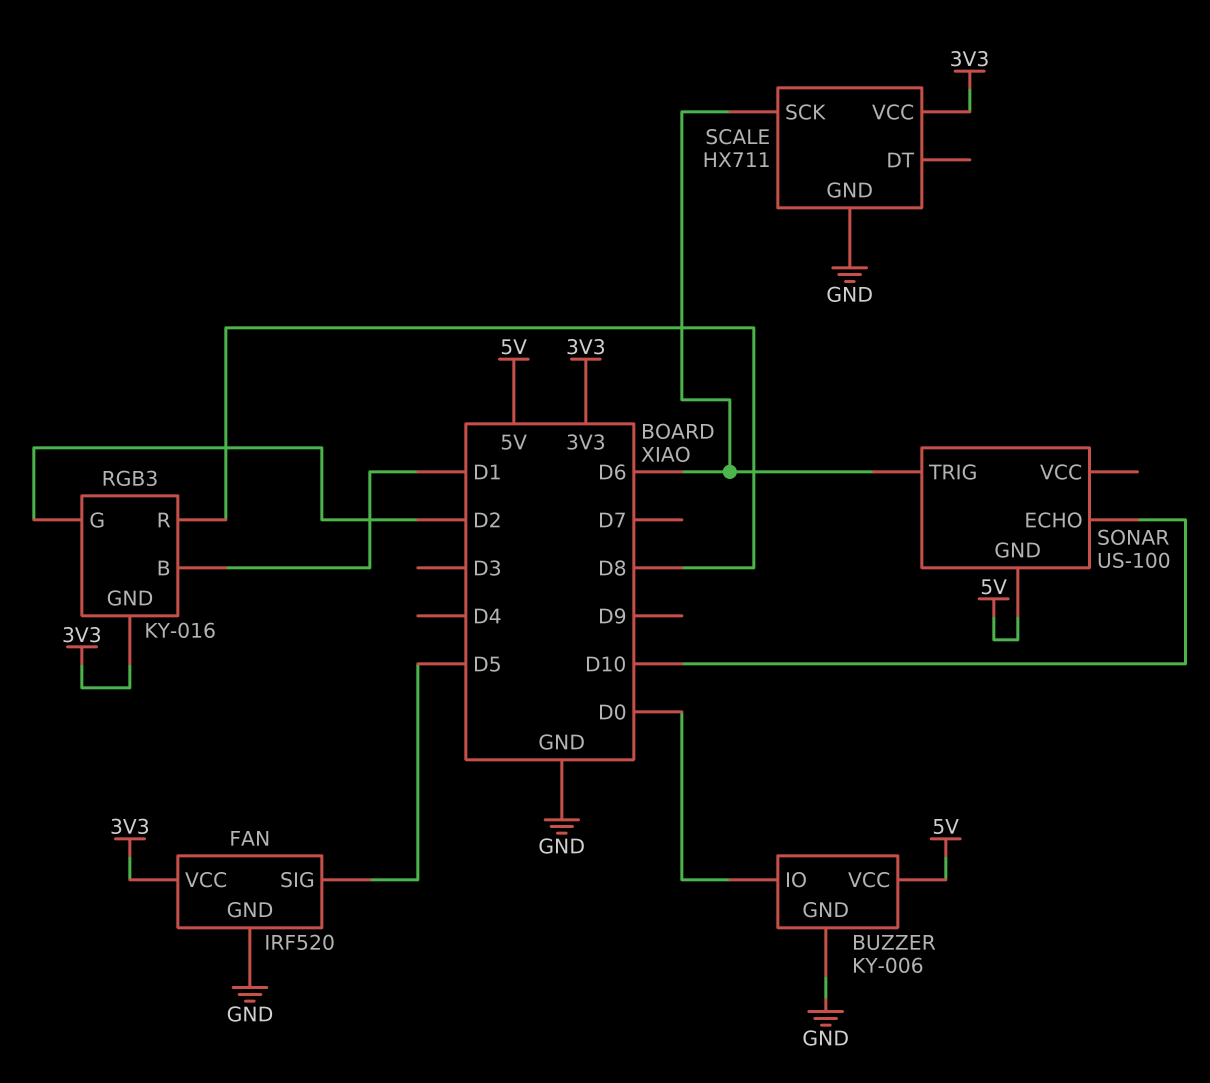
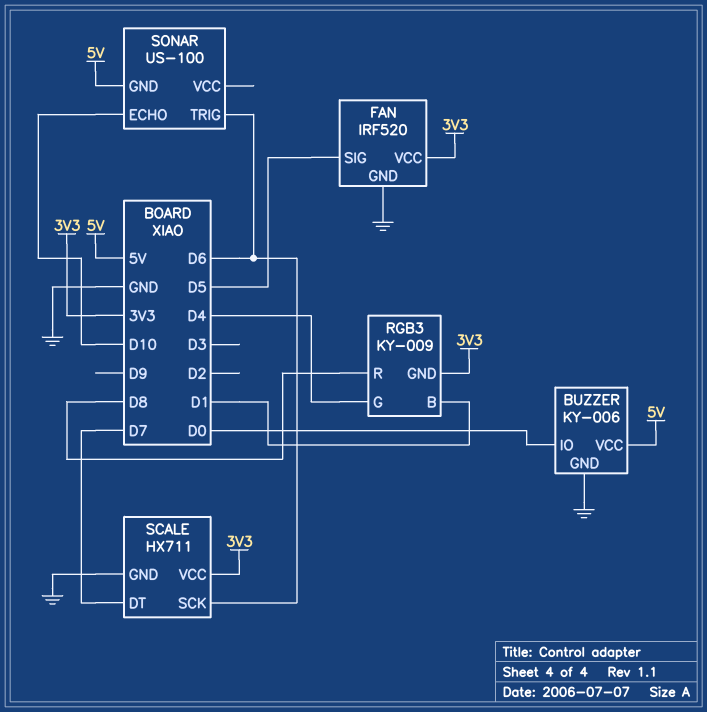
RGB3: KY-016 -> KY-009
RGB3 pin G: D2 -> D4
SCALE pin DT: none -> D7

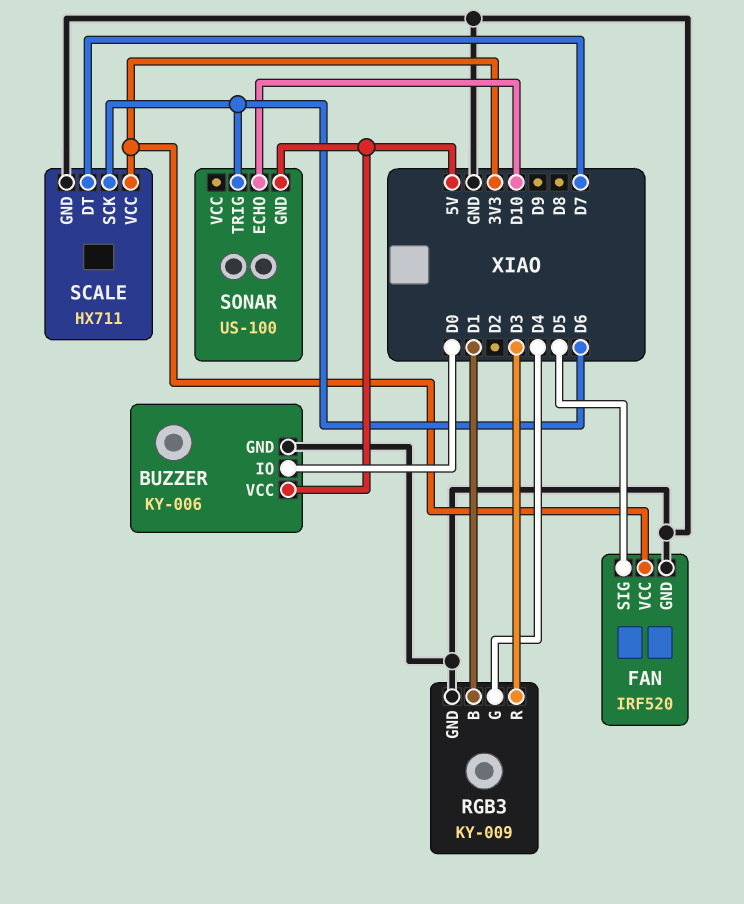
RGB3 pin GND: 3V3 -> GND
RGB3 pin R: D8 -> D3

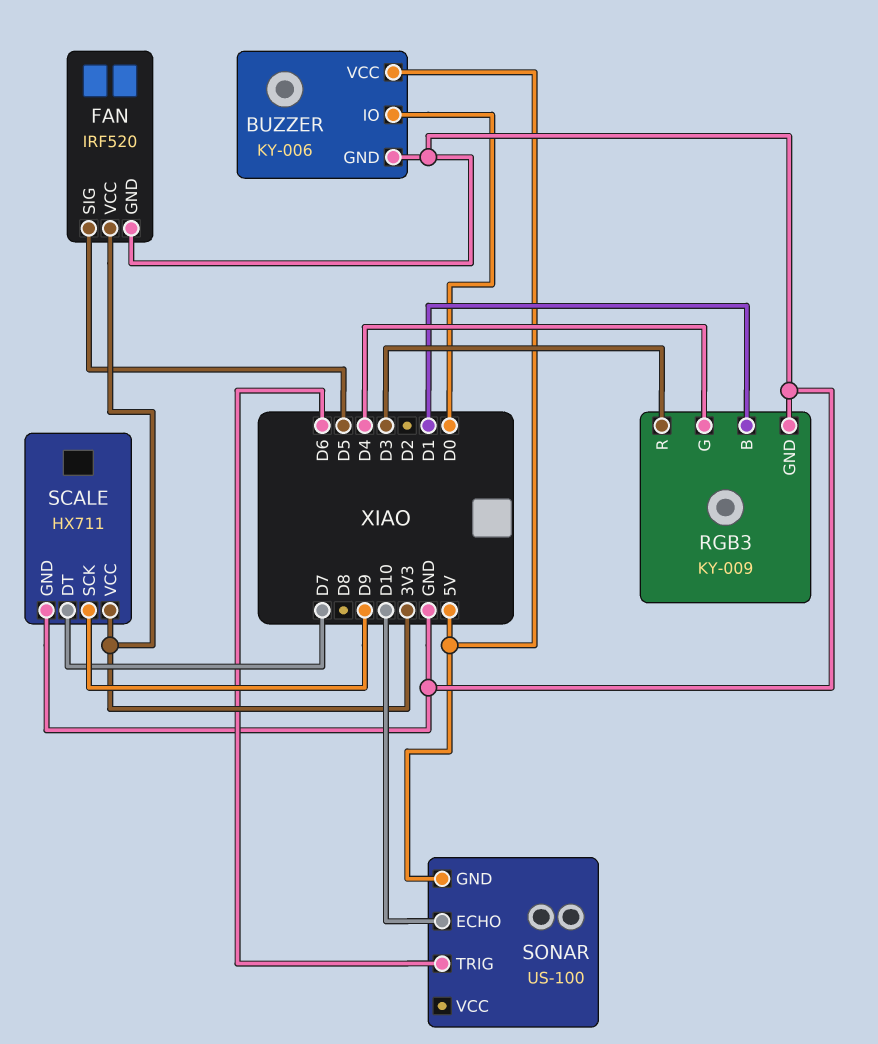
SCALE pin SCK: D6 -> D9

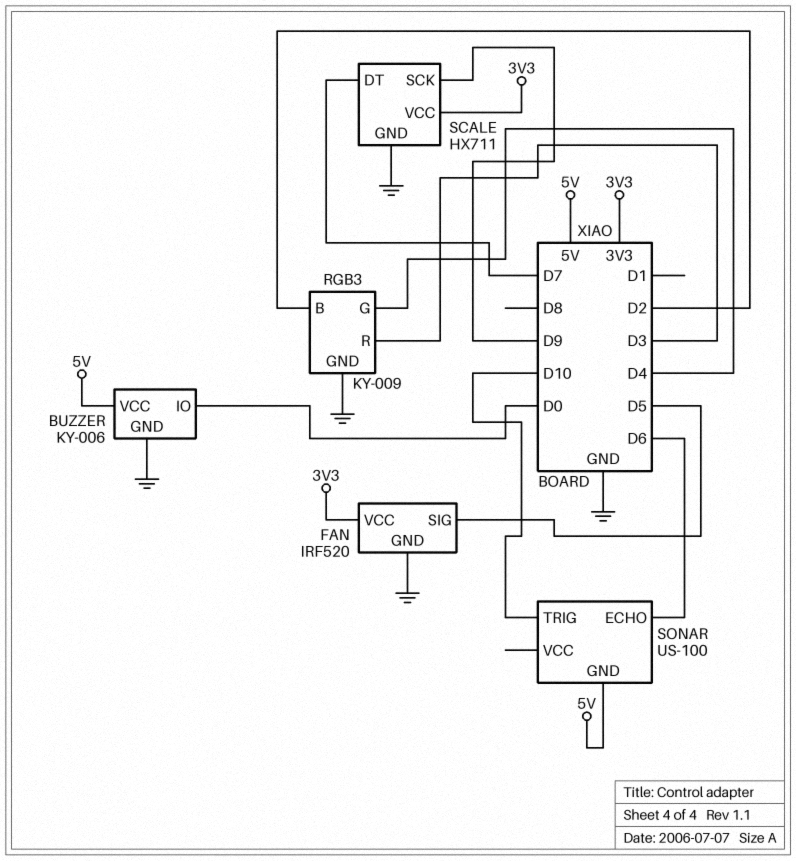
RGB3 pin B: D1 -> D2
SONAR pin ECHO: D10 -> D6
SONAR pin TRIG: D6 -> D10

